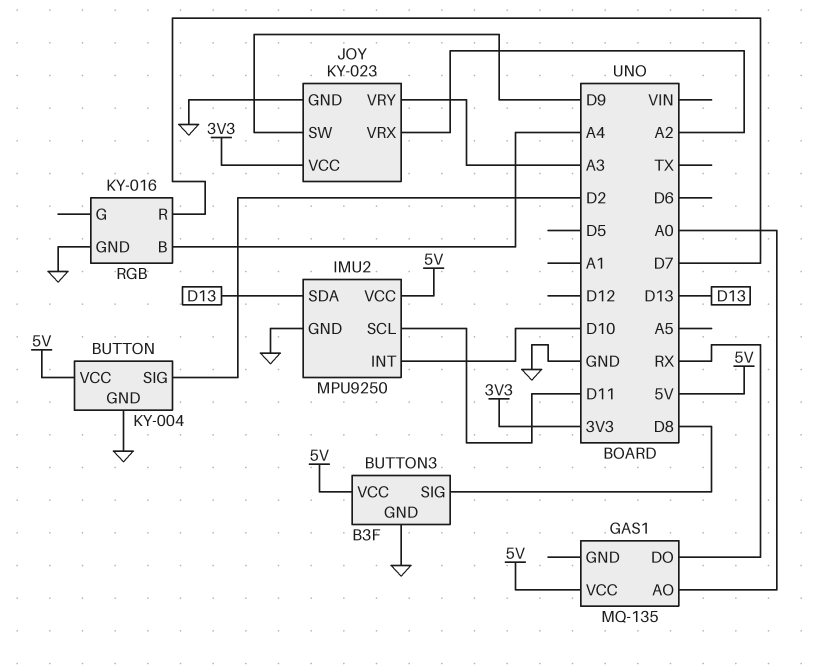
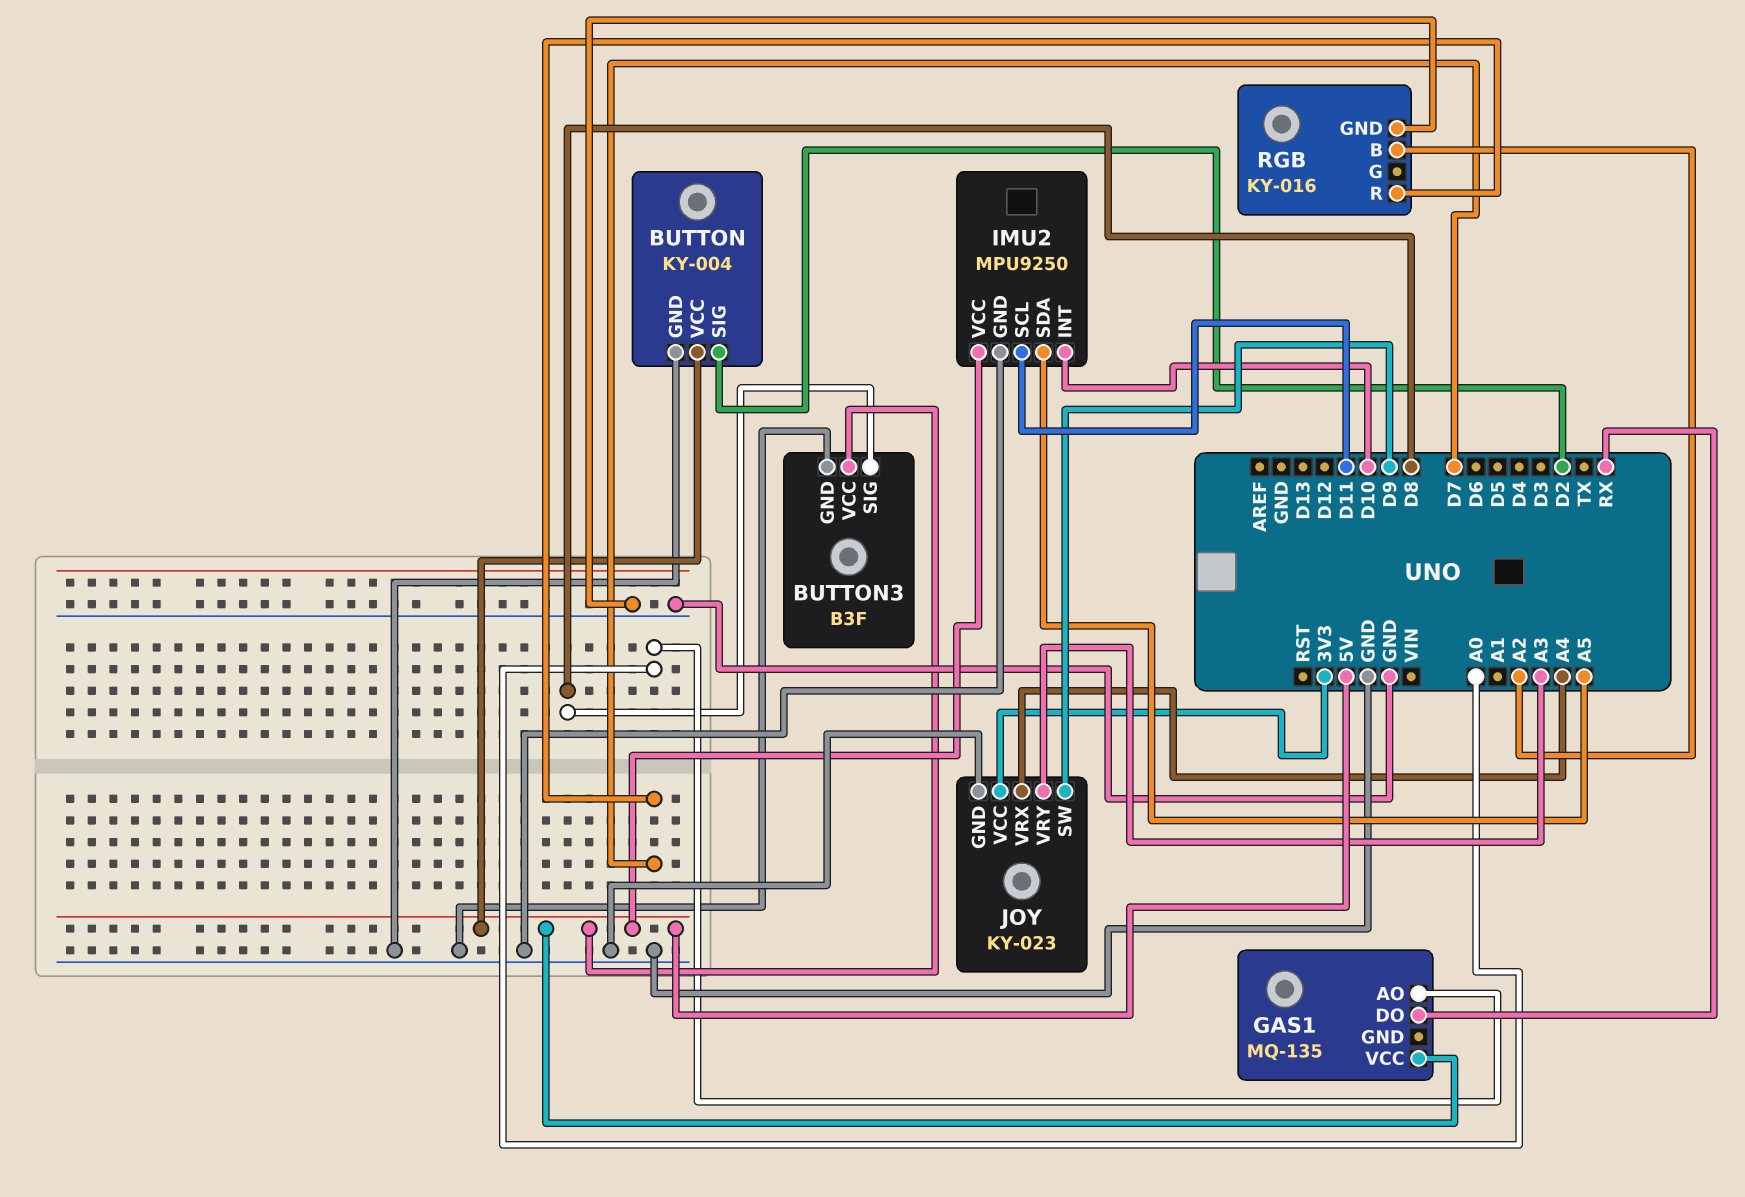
IMU2 pin SDA: D13 -> A5
JOY pin VRX: A2 -> A4
RGB pin B: A4 -> A2

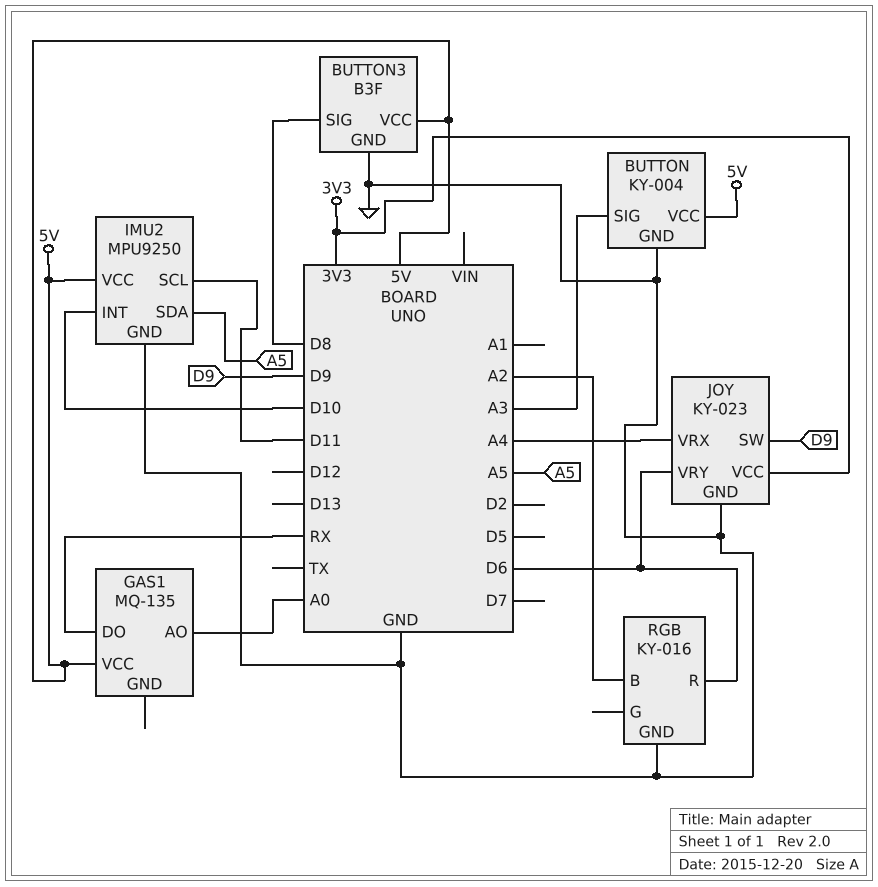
BUTTON pin SIG: D2 -> A3
JOY pin VRY: A3 -> D6
RGB pin R: D7 -> D6

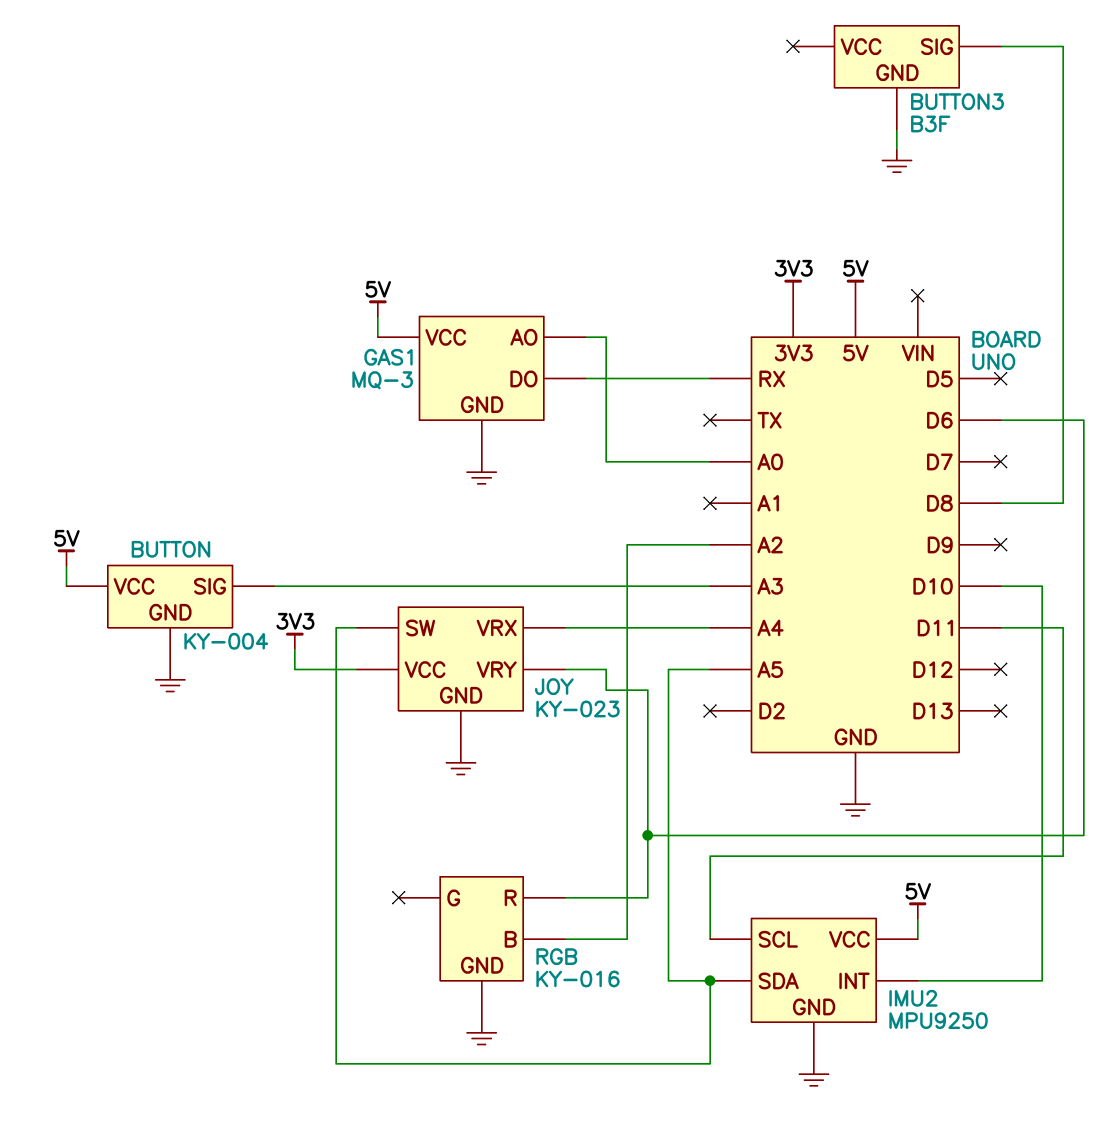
BUTTON3 pin VCC: 5V -> none
GAS1: MQ-135 -> MQ-3
GAS1 pin GND: none -> GND
JOY pin SW: D9 -> A5

